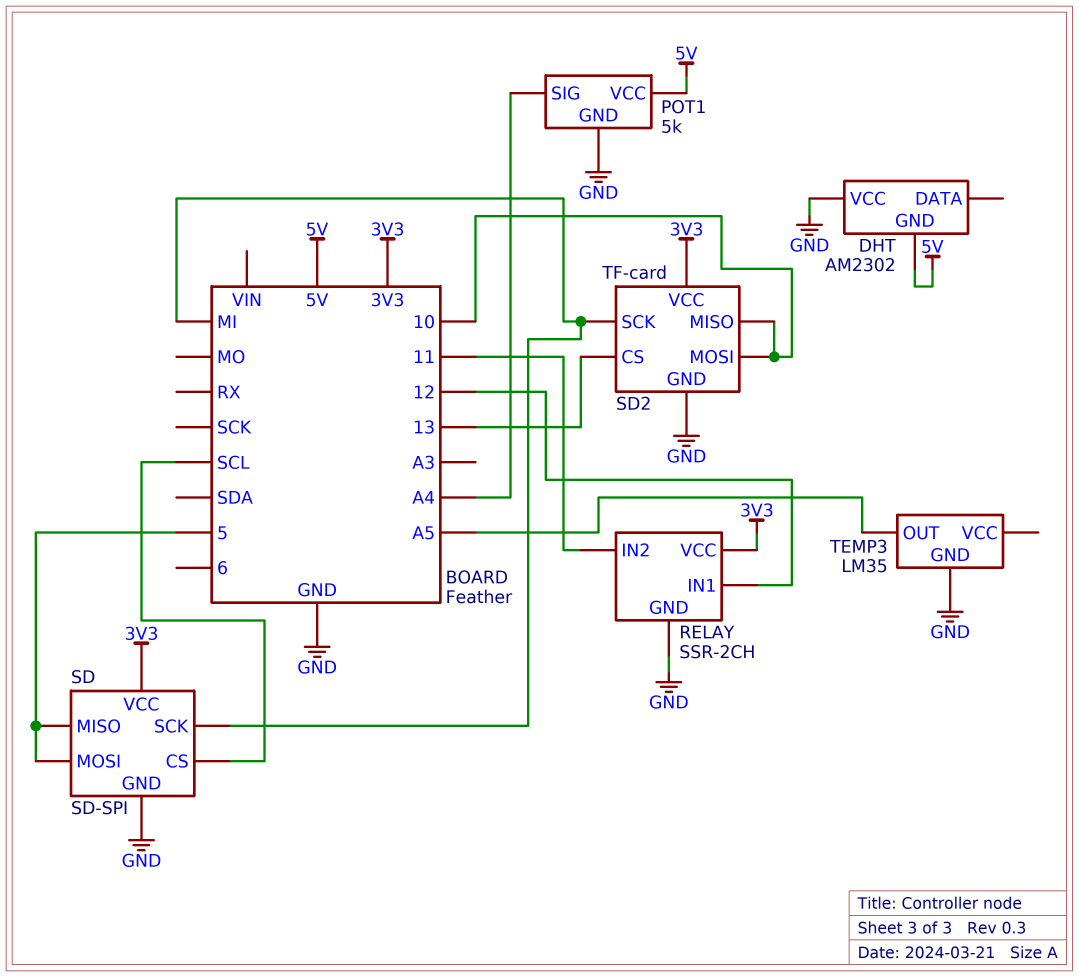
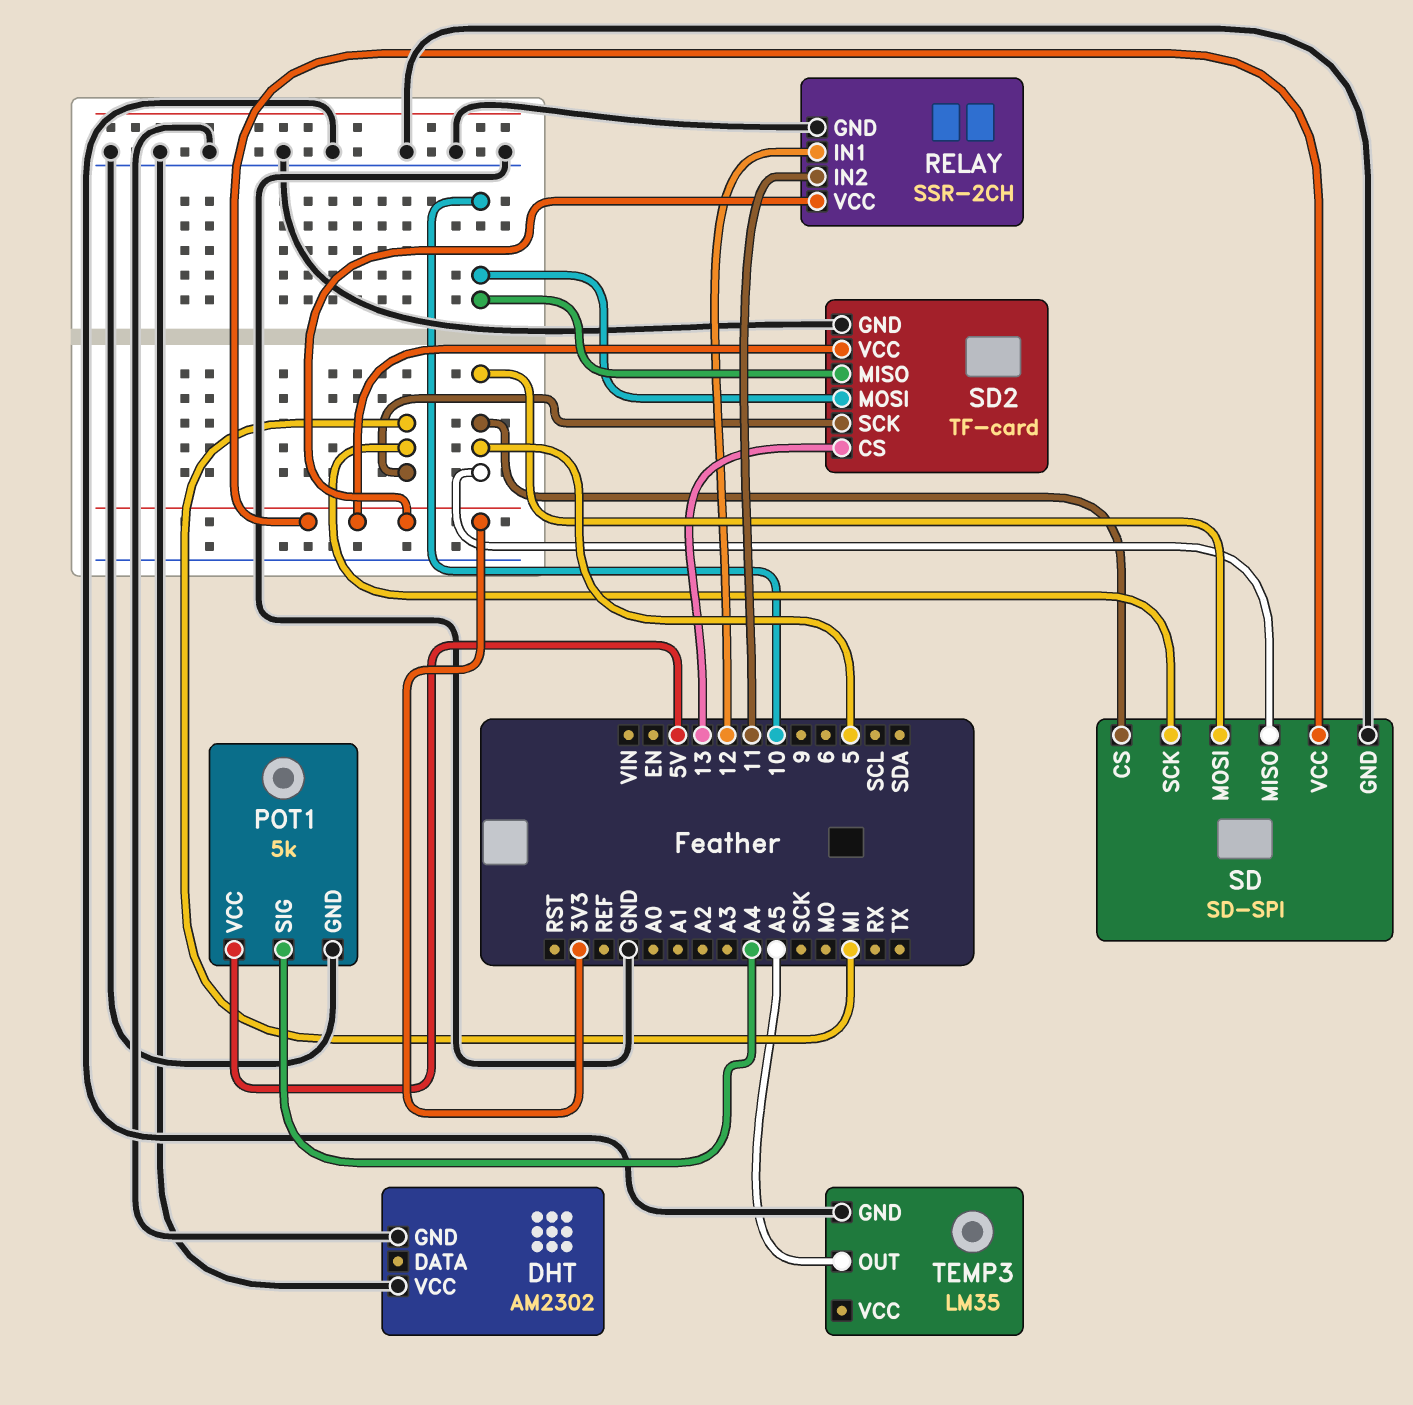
DHT pin GND: 5V -> GND
SD pin CS: SCL -> 5

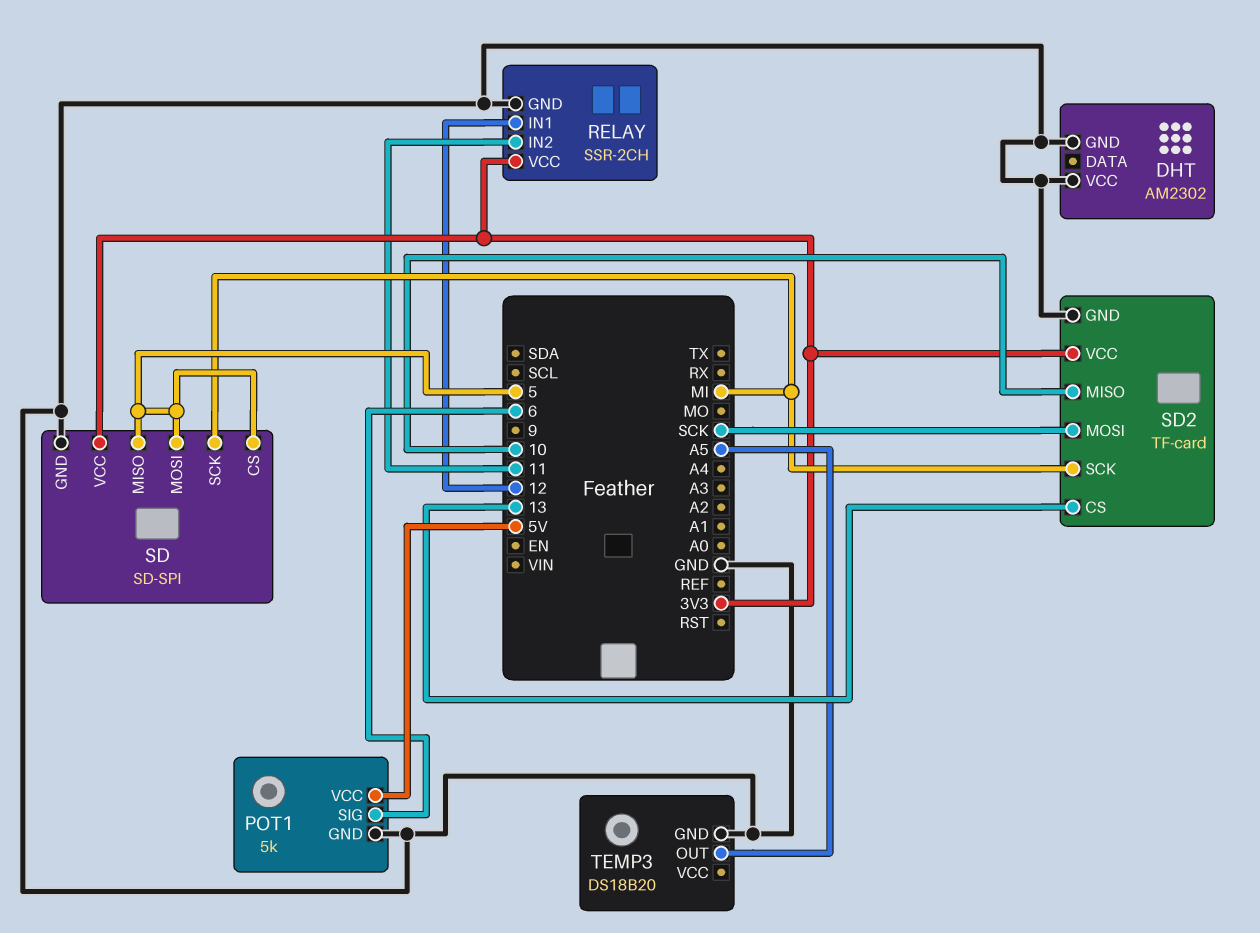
POT1 pin SIG: A4 -> 6
SD2 pin MOSI: 10 -> SCK
TEMP3: LM35 -> DS18B20

